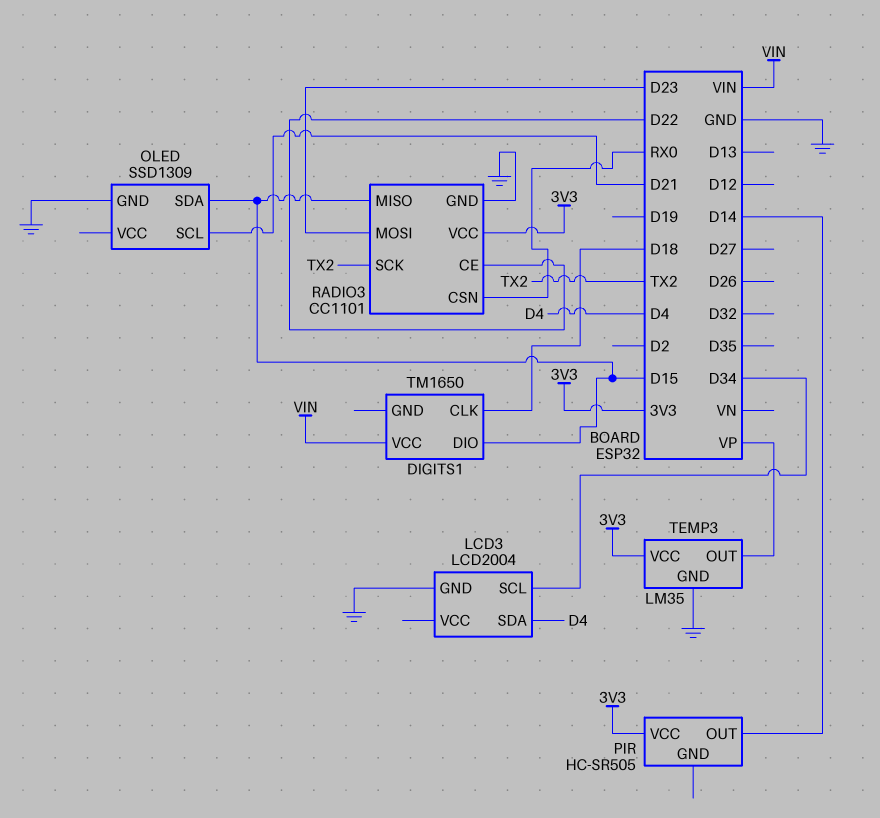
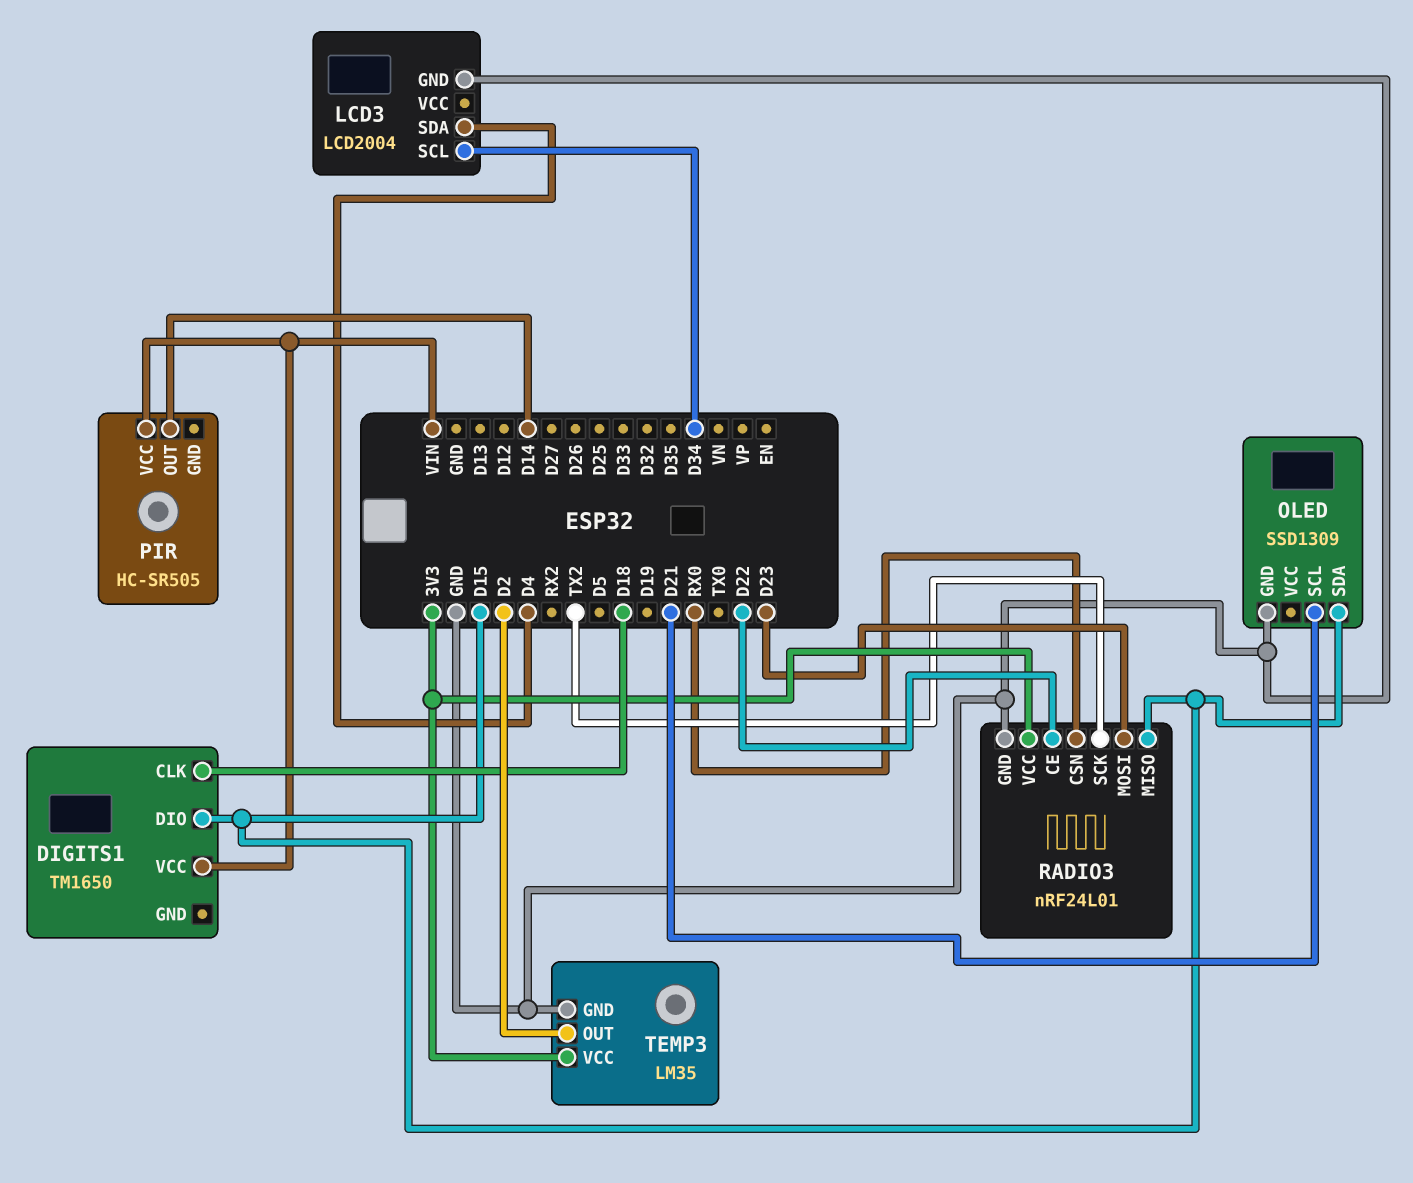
PIR pin VCC: 3V3 -> VIN
RADIO3: CC1101 -> nRF24L01
TEMP3 pin OUT: VP -> D2

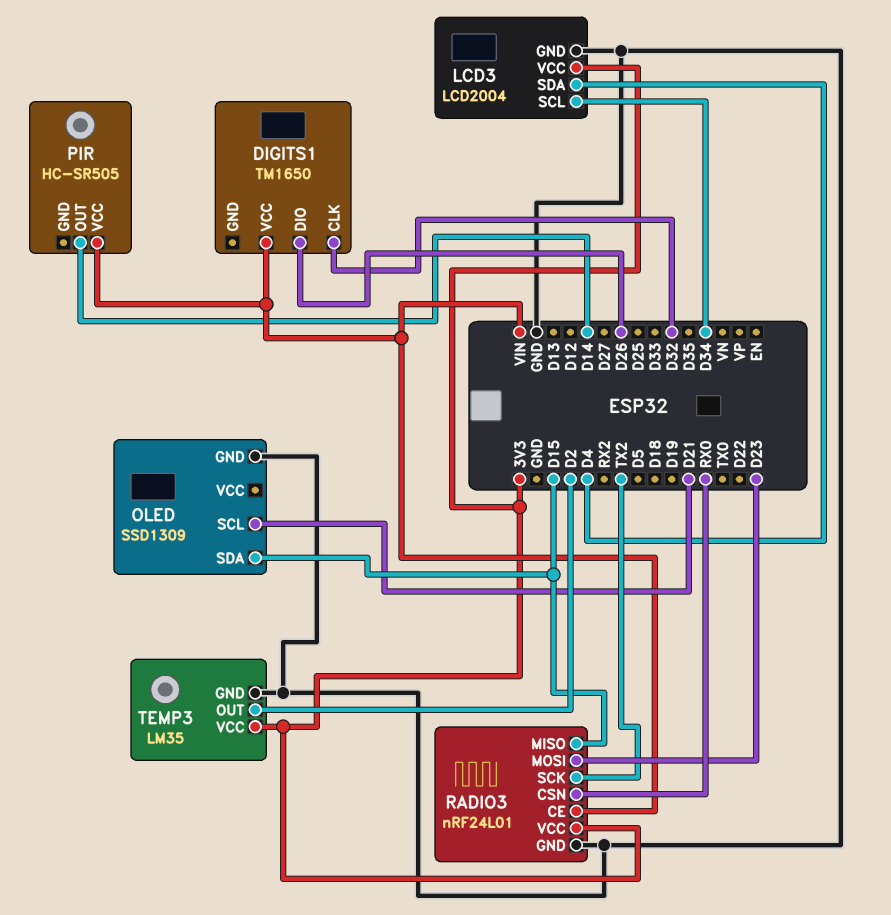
DIGITS1 pin CLK: D18 -> D32
DIGITS1 pin DIO: D15 -> D26
LCD3 pin VCC: none -> 3V3
RADIO3 pin CE: D22 -> VIN

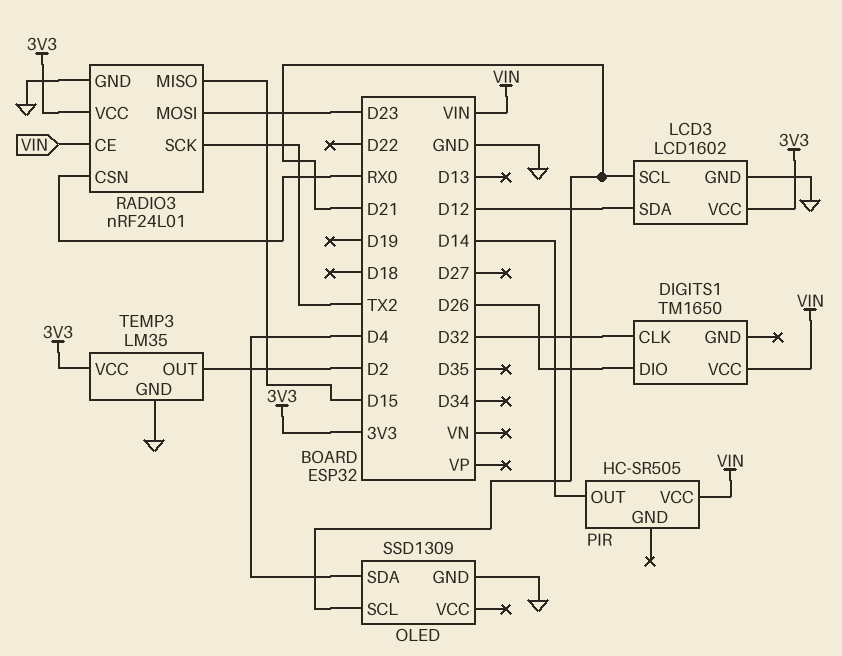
LCD3: LCD2004 -> LCD1602
LCD3 pin SCL: D34 -> D21
LCD3 pin SDA: D4 -> D12
OLED pin SDA: D15 -> D4

